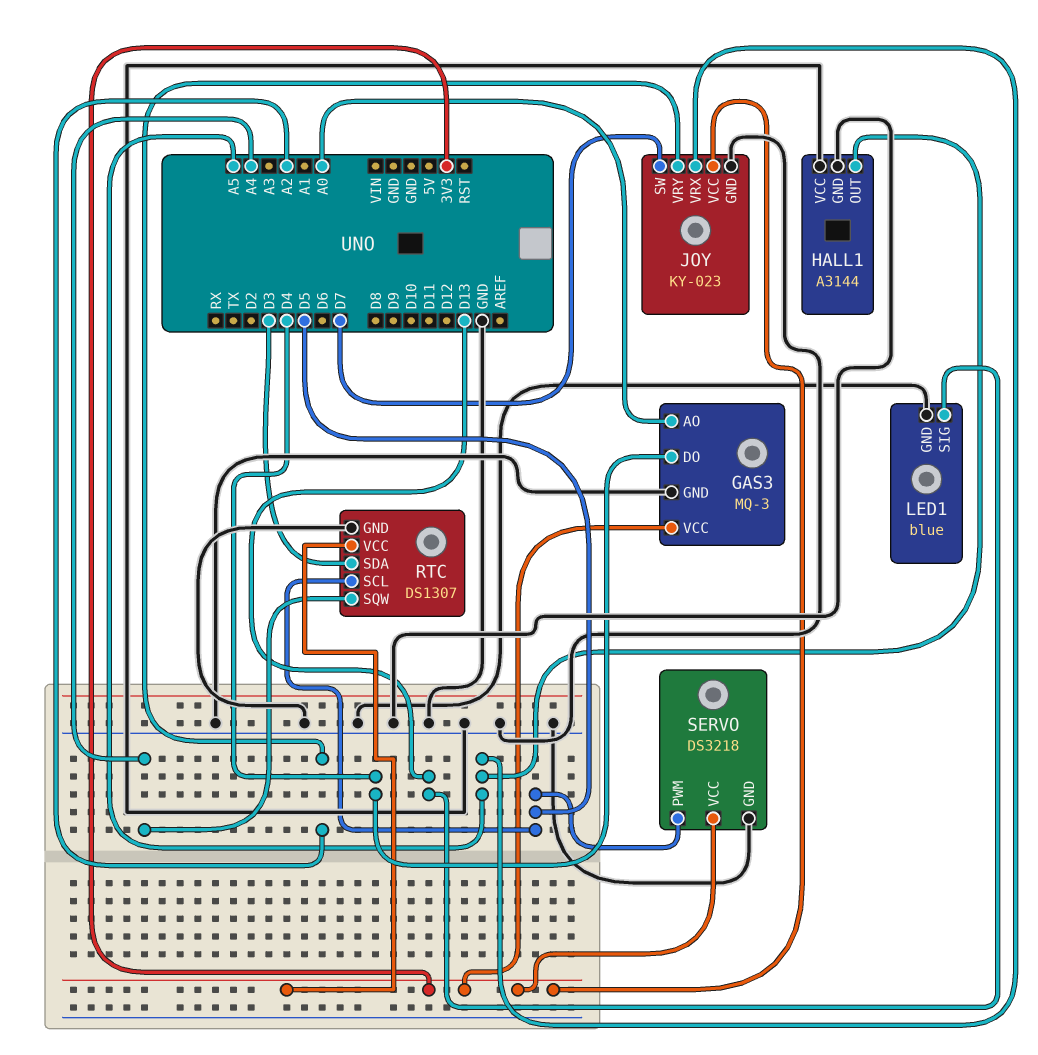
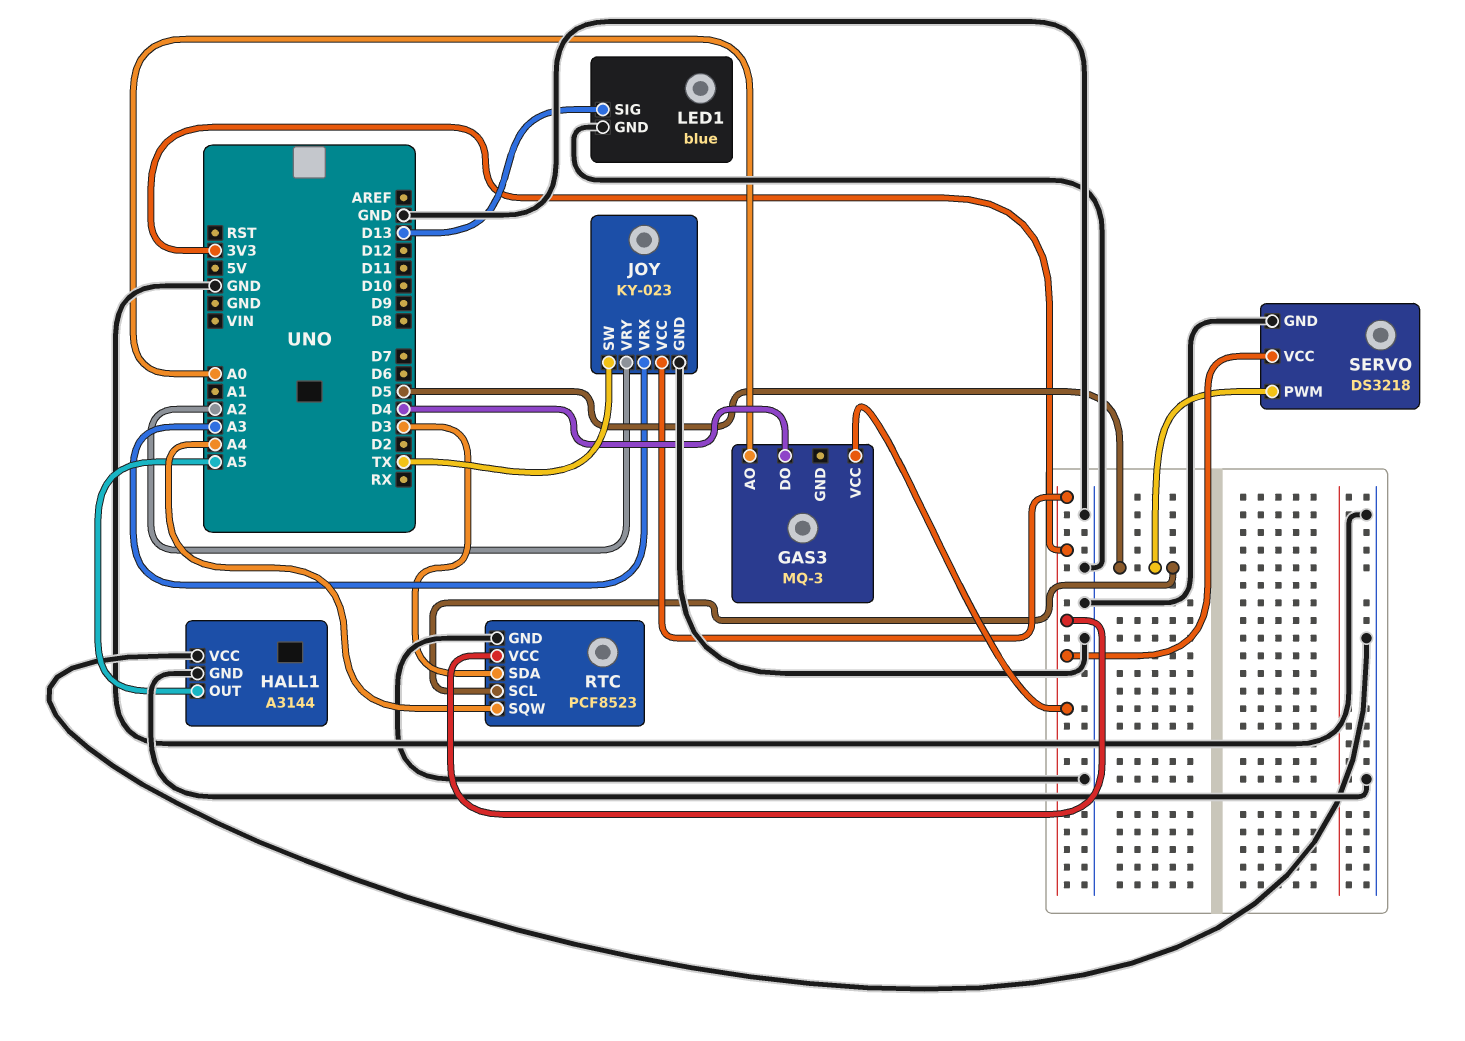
GAS3 pin GND: GND -> none
JOY pin SW: D7 -> TX
JOY pin VRX: A5 -> A3
RTC: DS1307 -> PCF8523

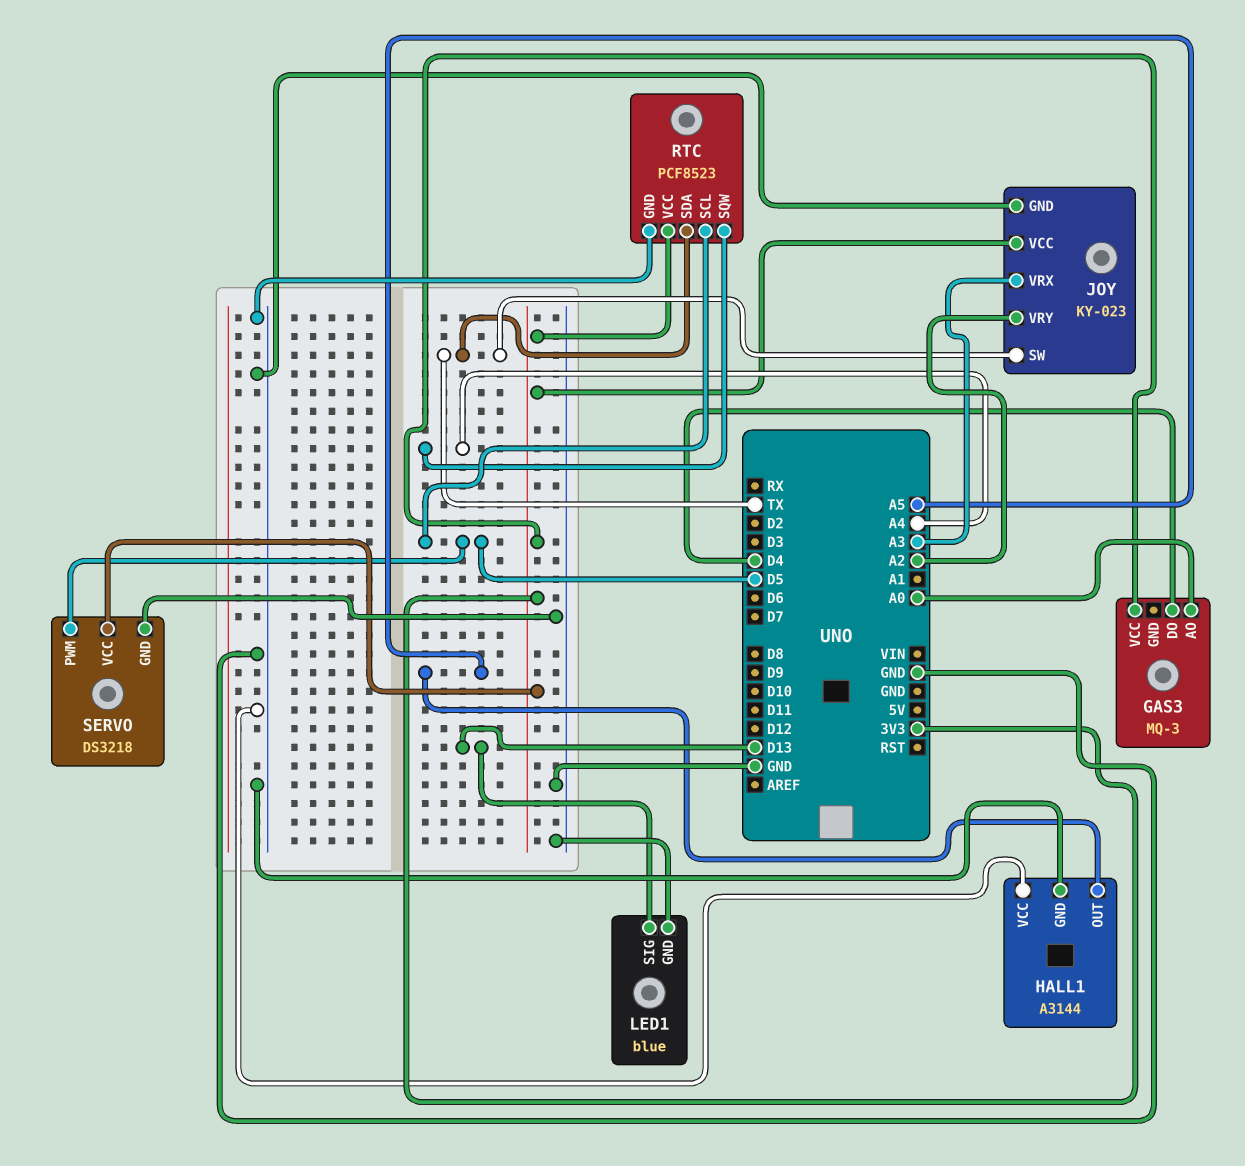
RTC pin SDA: D3 -> TX

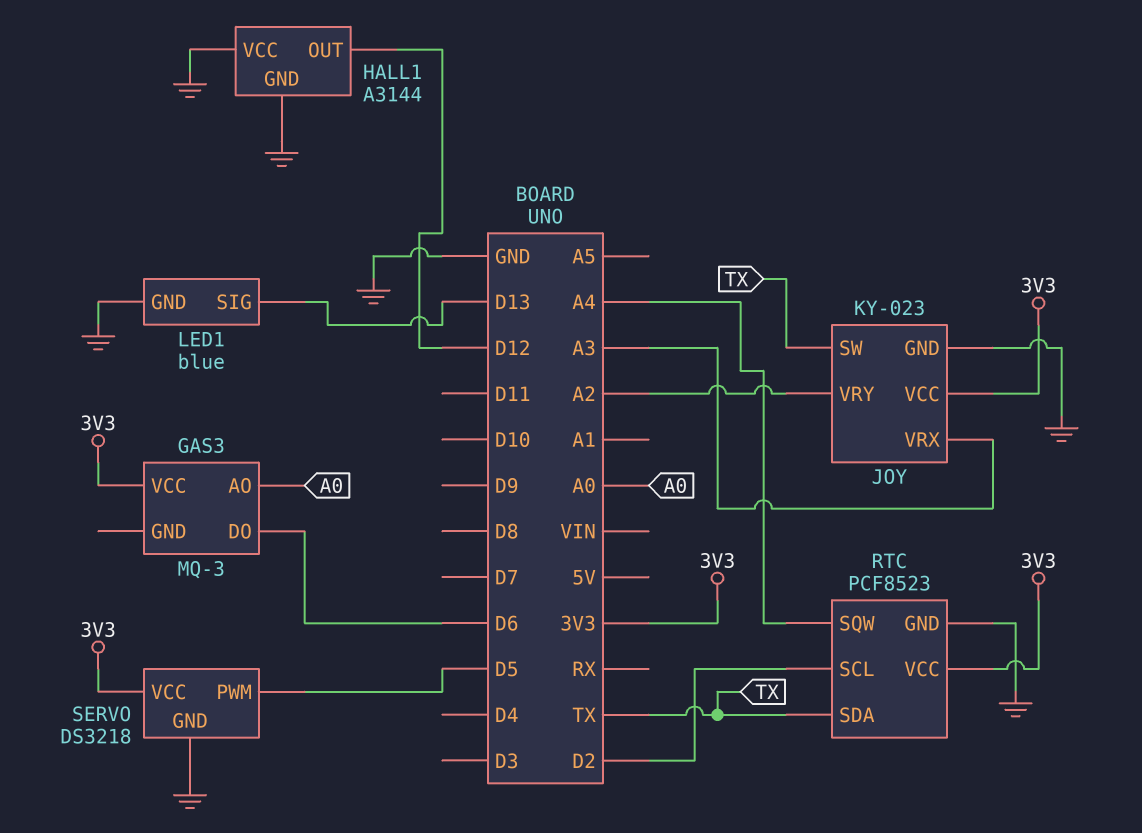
GAS3 pin DO: D4 -> D6
HALL1 pin OUT: A5 -> D12
RTC pin SCL: D5 -> D2

